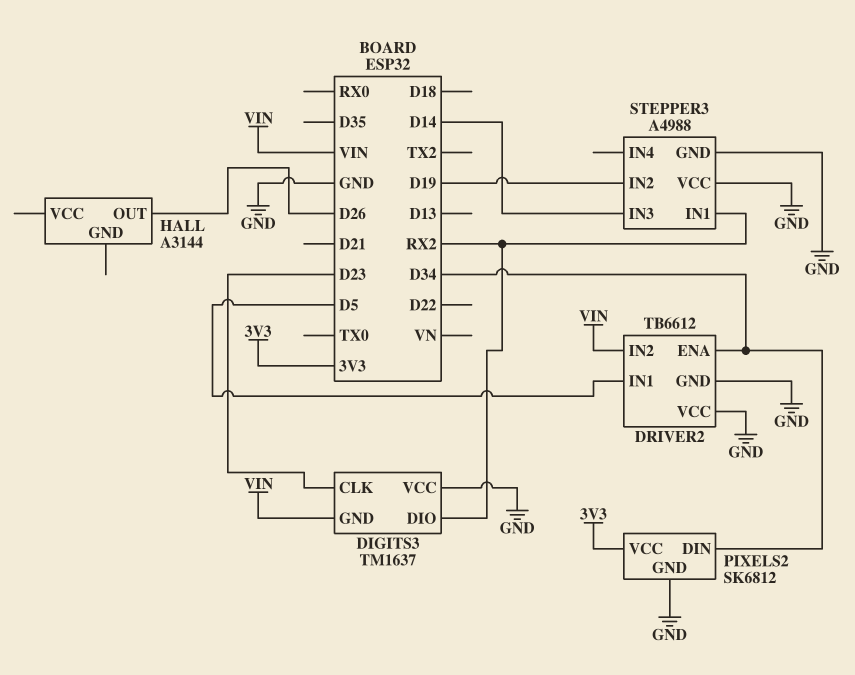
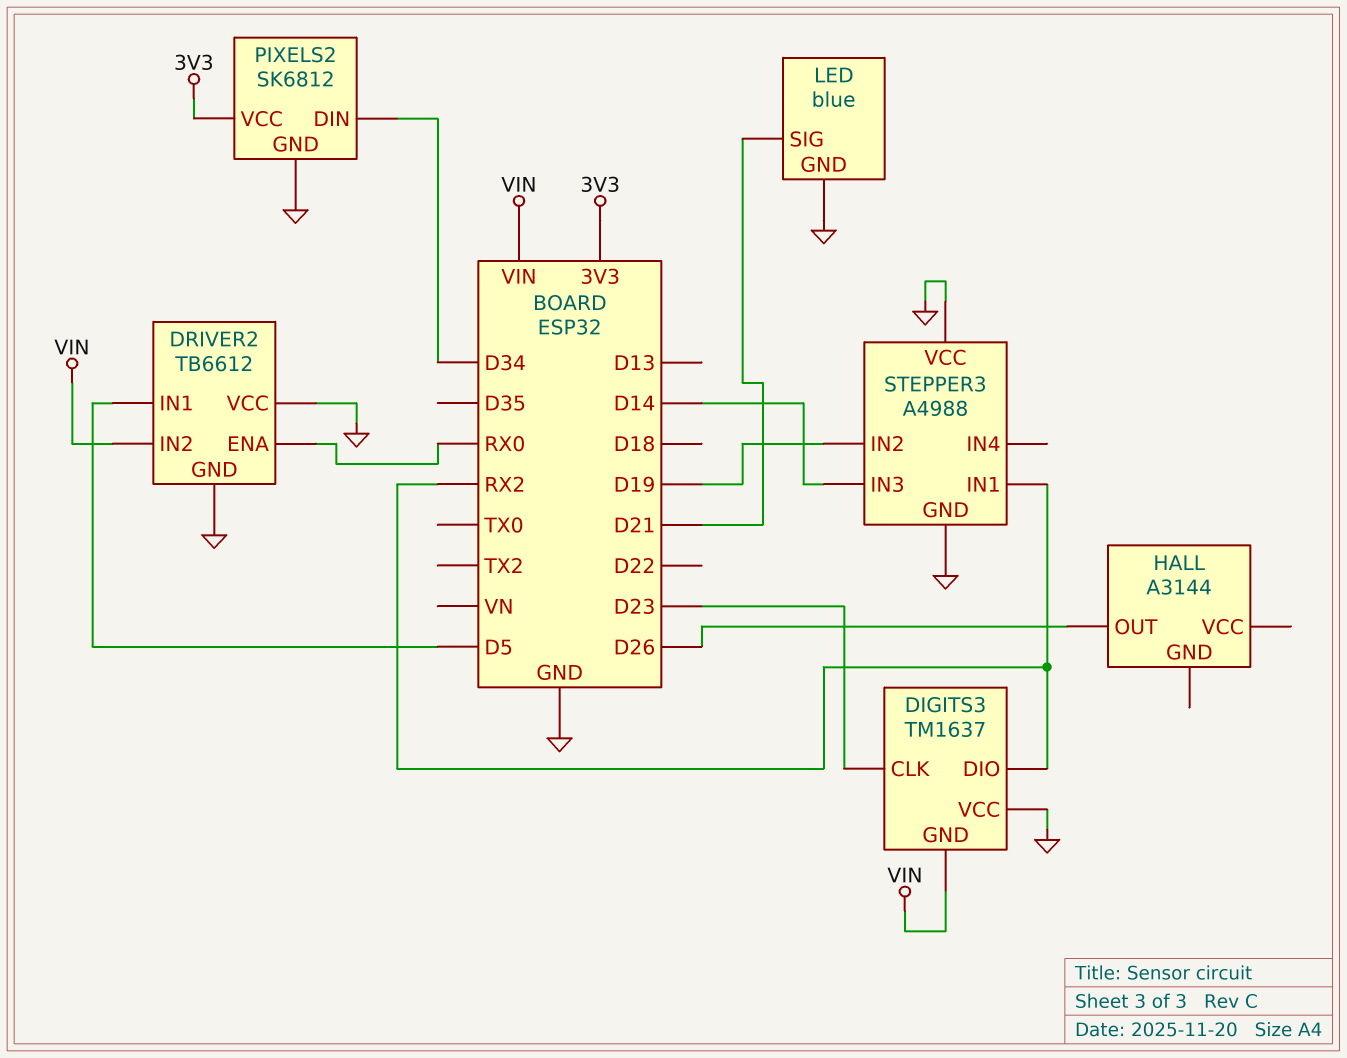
DRIVER2 pin ENA: D34 -> RX0
LED: none -> blue
LED pin GND: none -> GND
LED pin SIG: none -> D21

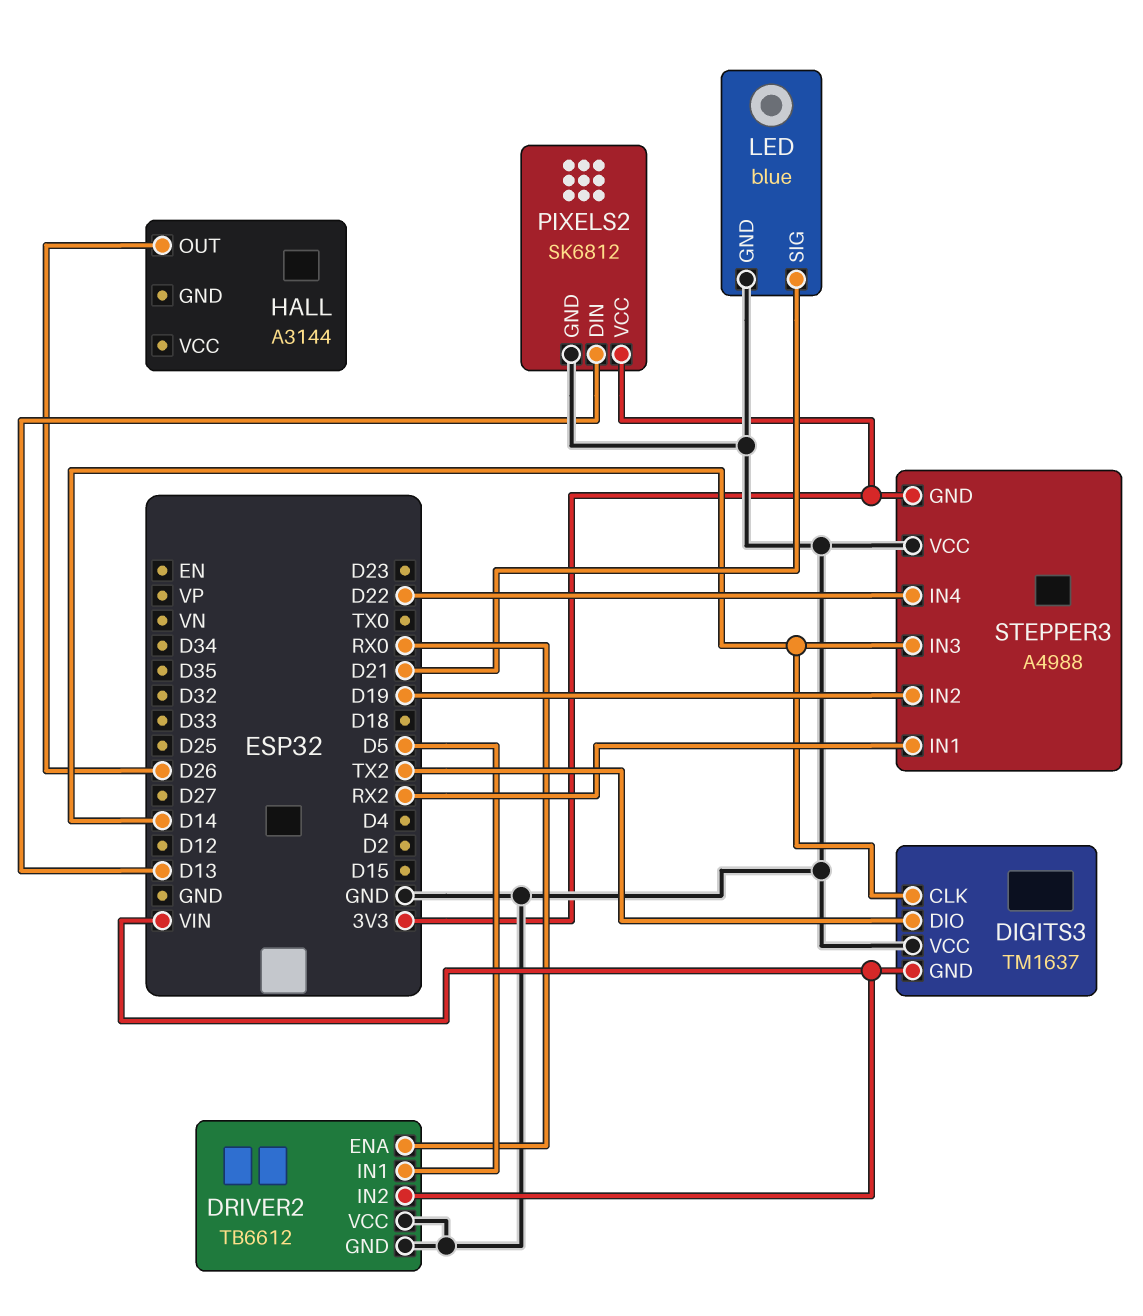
DIGITS3 pin CLK: D23 -> D14
DIGITS3 pin DIO: RX2 -> TX2
PIXELS2 pin DIN: D34 -> D13
STEPPER3 pin GND: GND -> 3V3
STEPPER3 pin IN4: none -> D22

